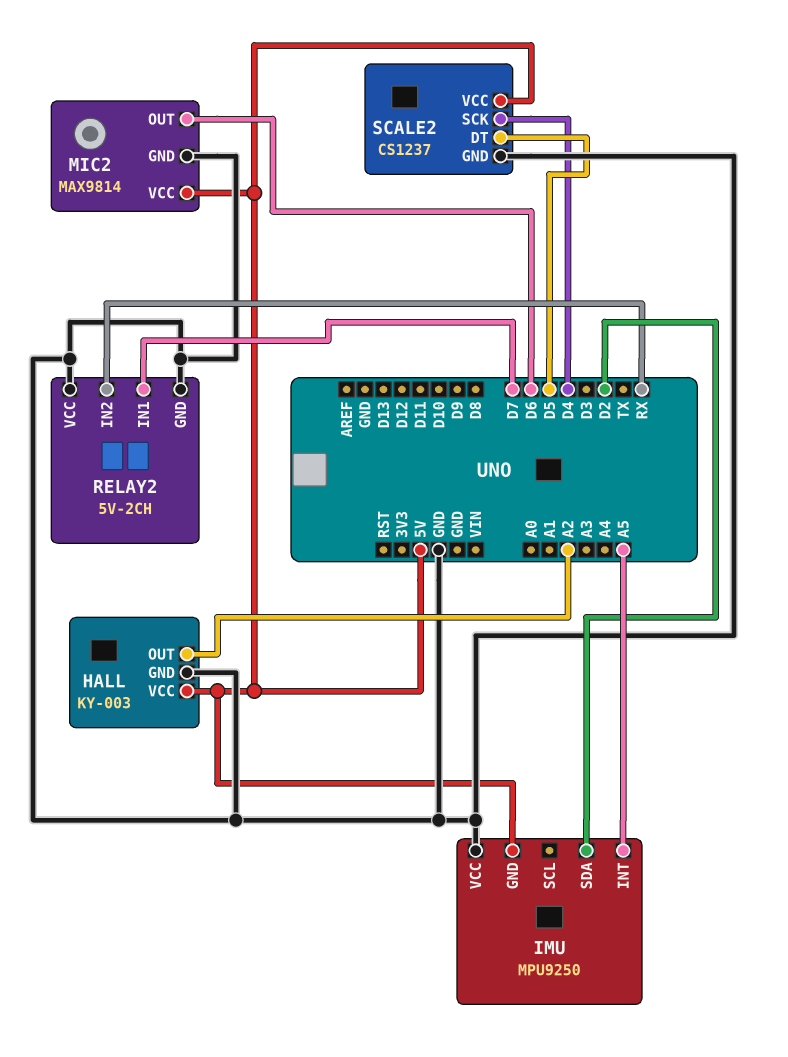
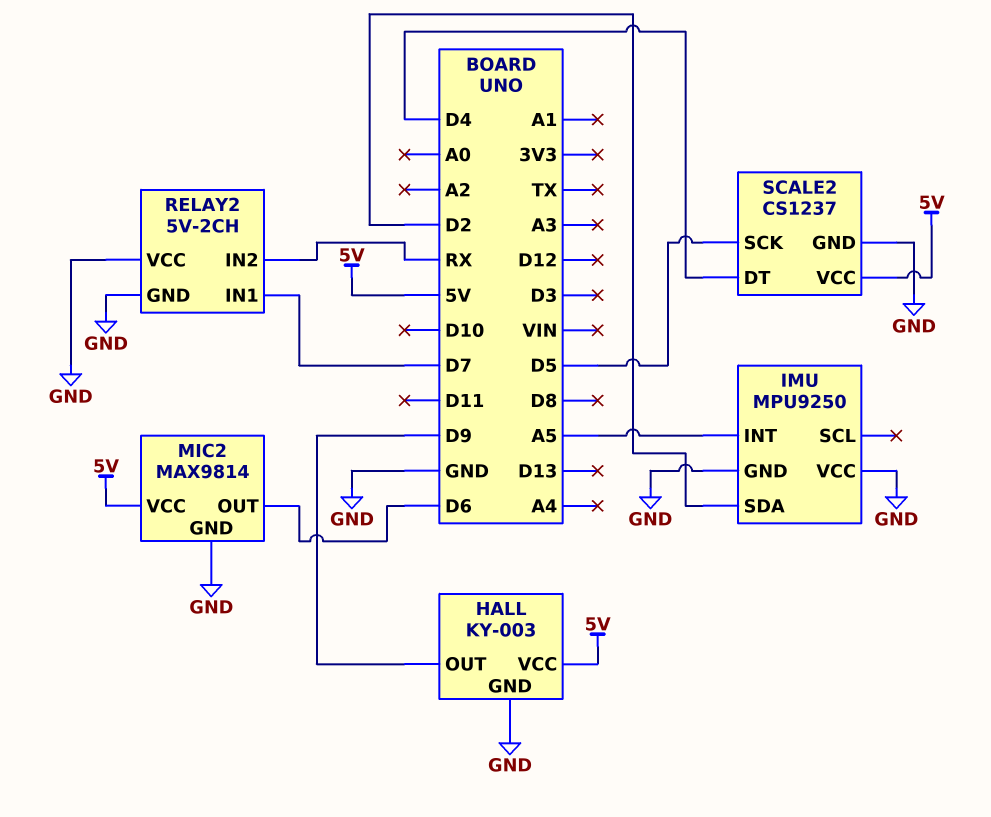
HALL pin OUT: A2 -> D9
IMU pin GND: 5V -> GND
SCALE2 pin DT: D5 -> D4
SCALE2 pin SCK: D4 -> D5

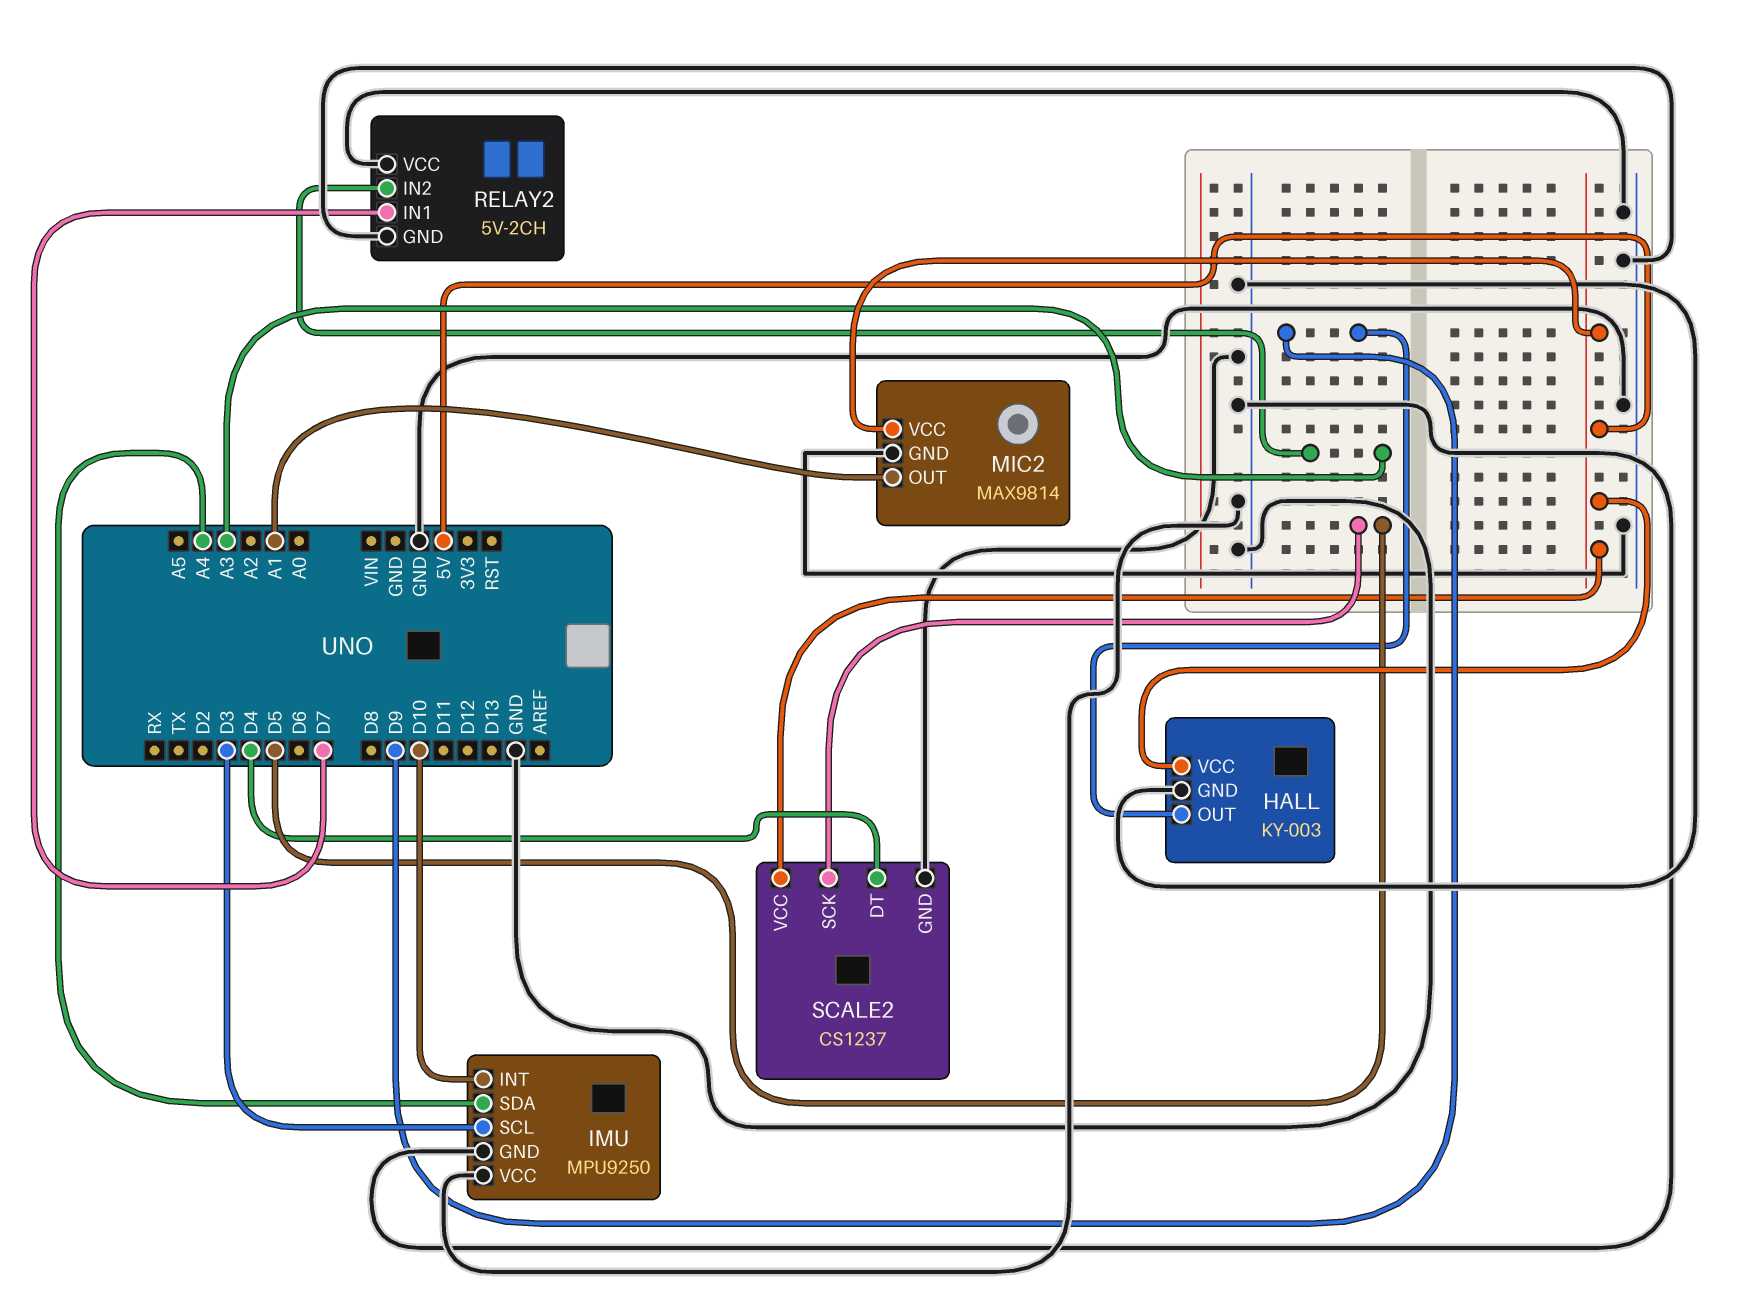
IMU pin INT: A5 -> D10
IMU pin SCL: none -> D3
IMU pin SDA: D2 -> A4
MIC2 pin OUT: D6 -> A1
RELAY2 pin IN2: RX -> A3

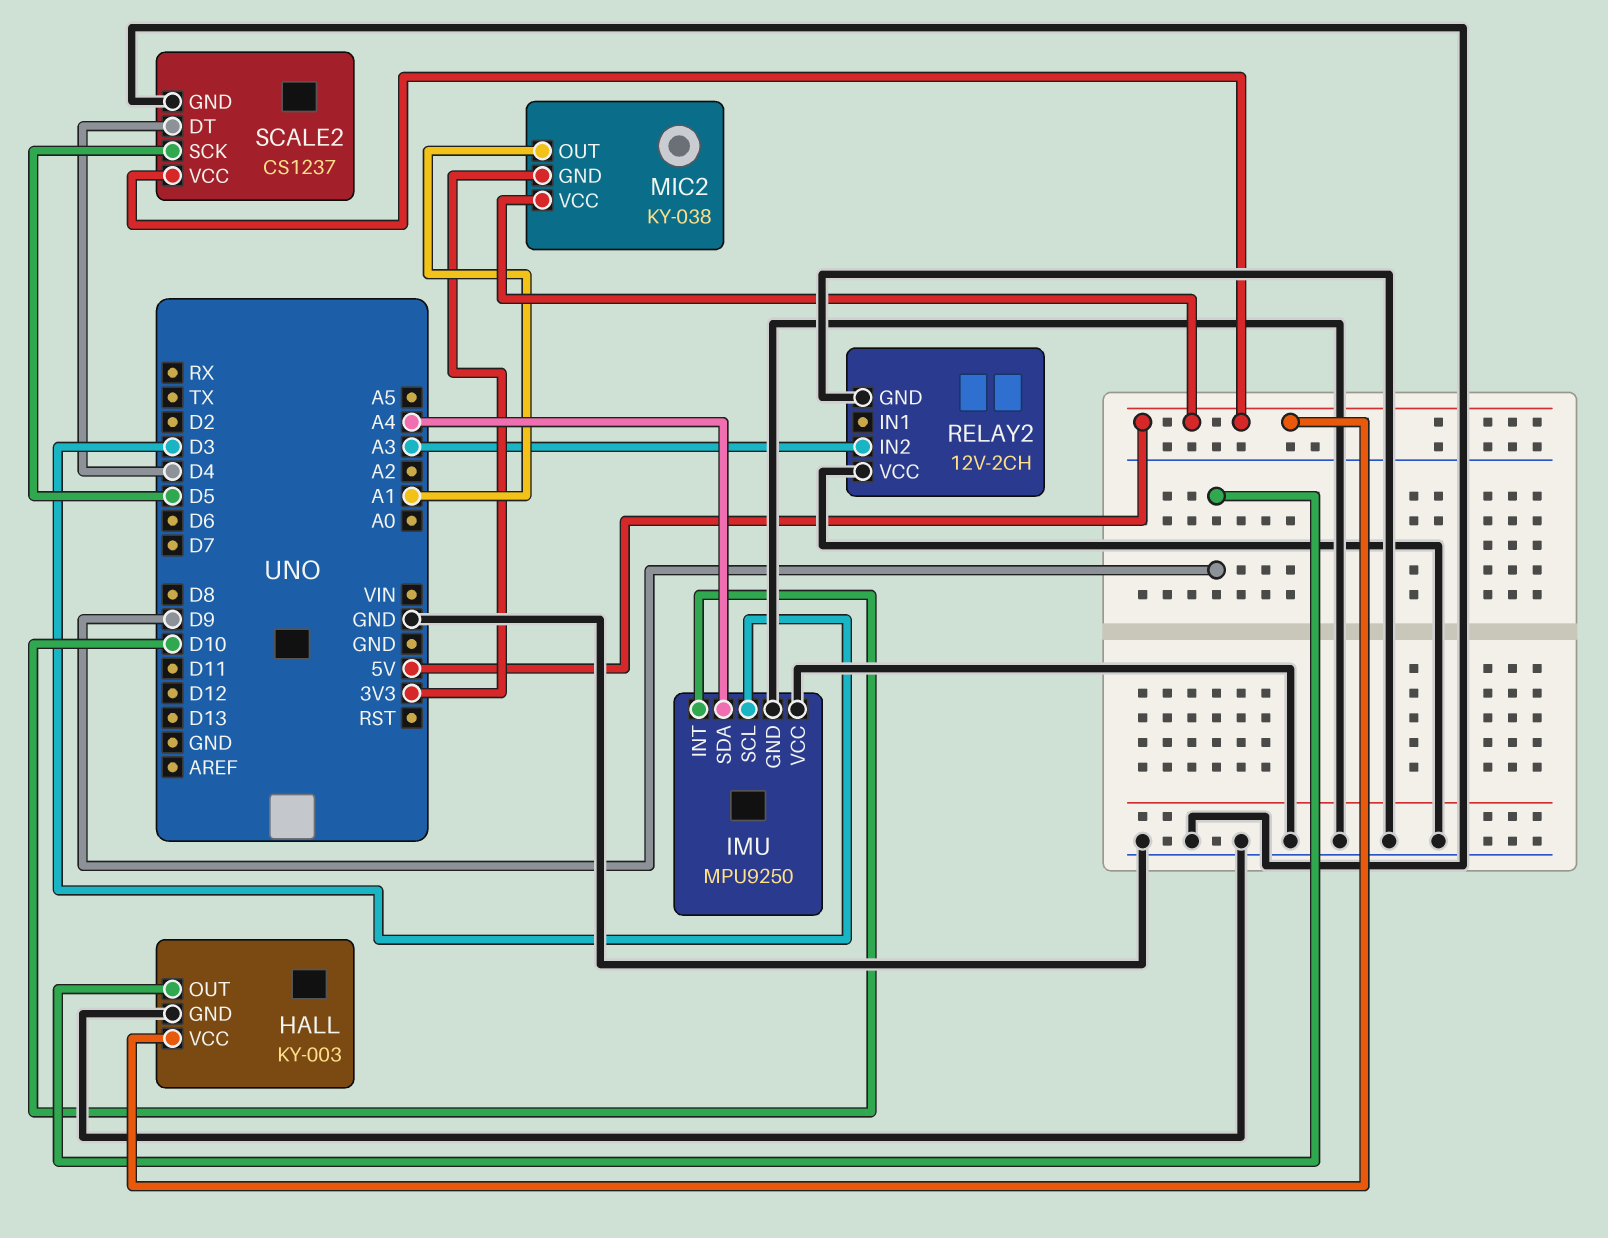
MIC2: MAX9814 -> KY-038
MIC2 pin GND: GND -> 3V3
RELAY2: 5V-2CH -> 12V-2CH
RELAY2 pin IN1: D7 -> none

